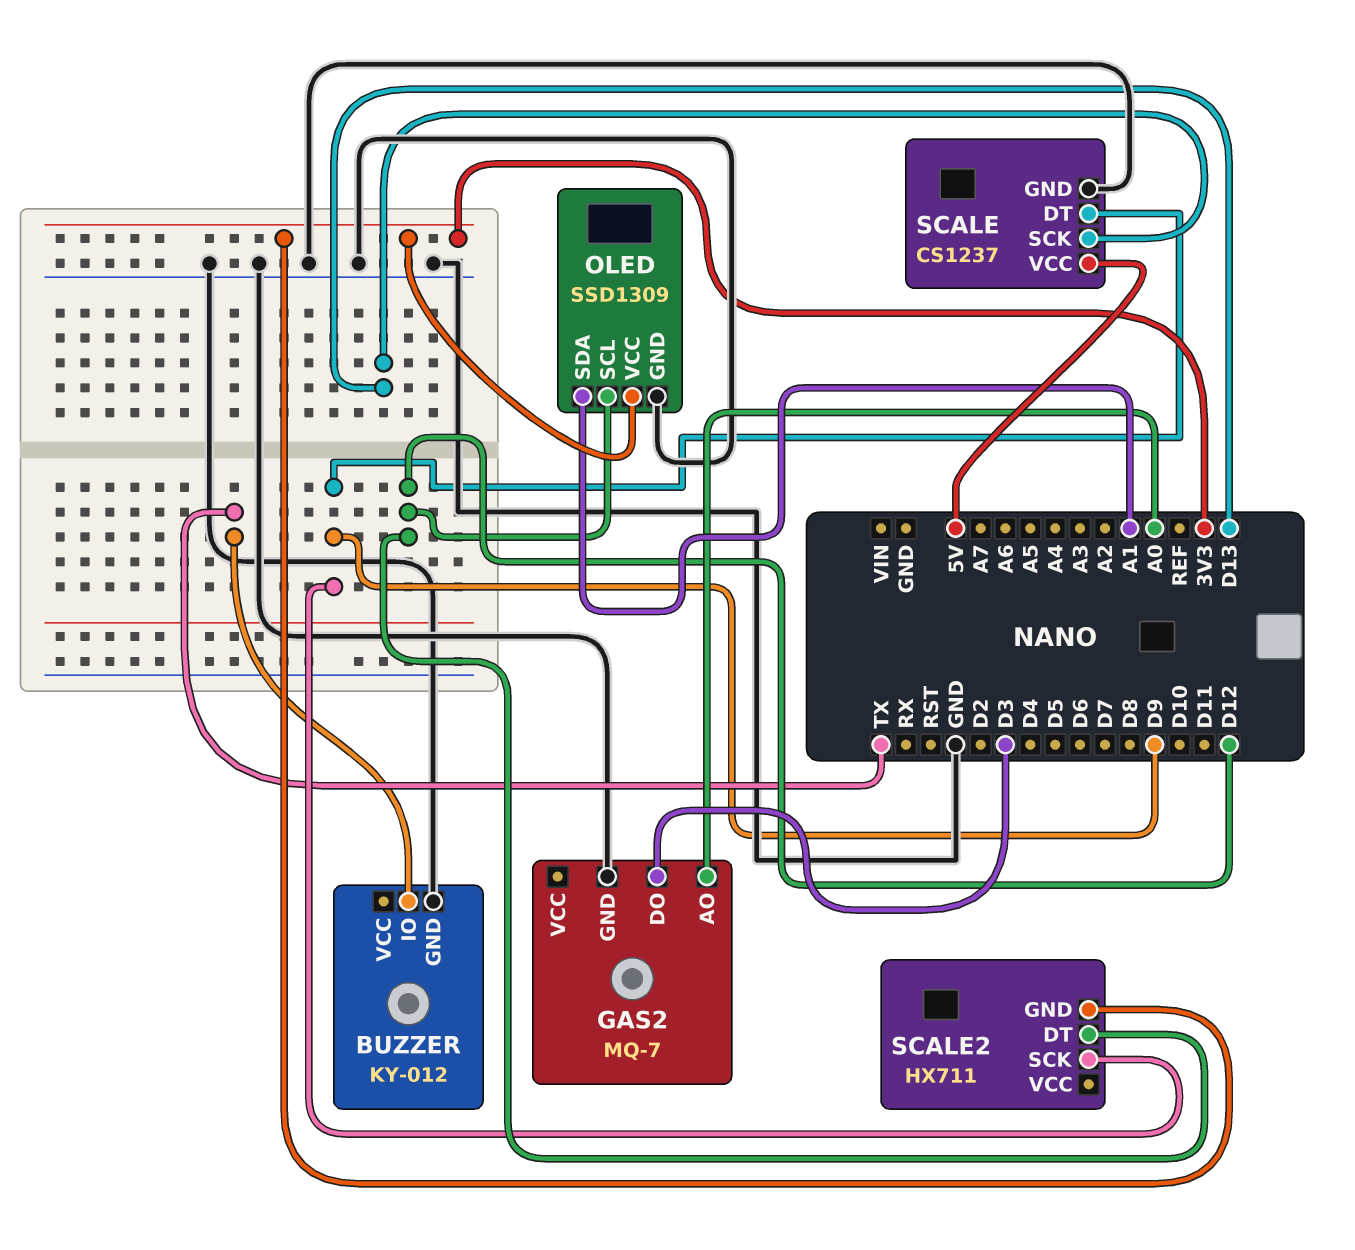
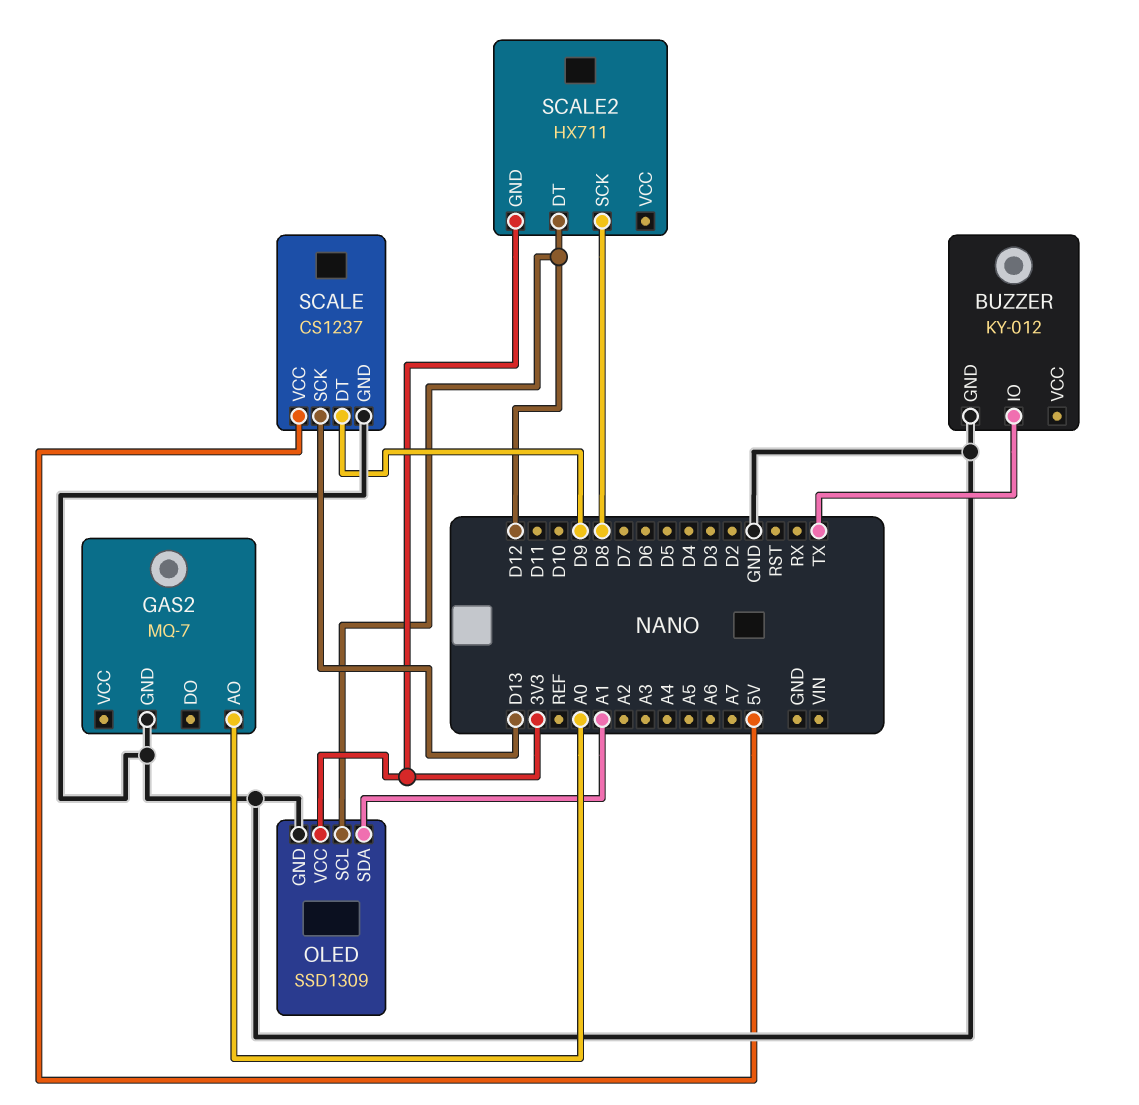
GAS2 pin DO: D3 -> none
SCALE2 pin SCK: D9 -> D8

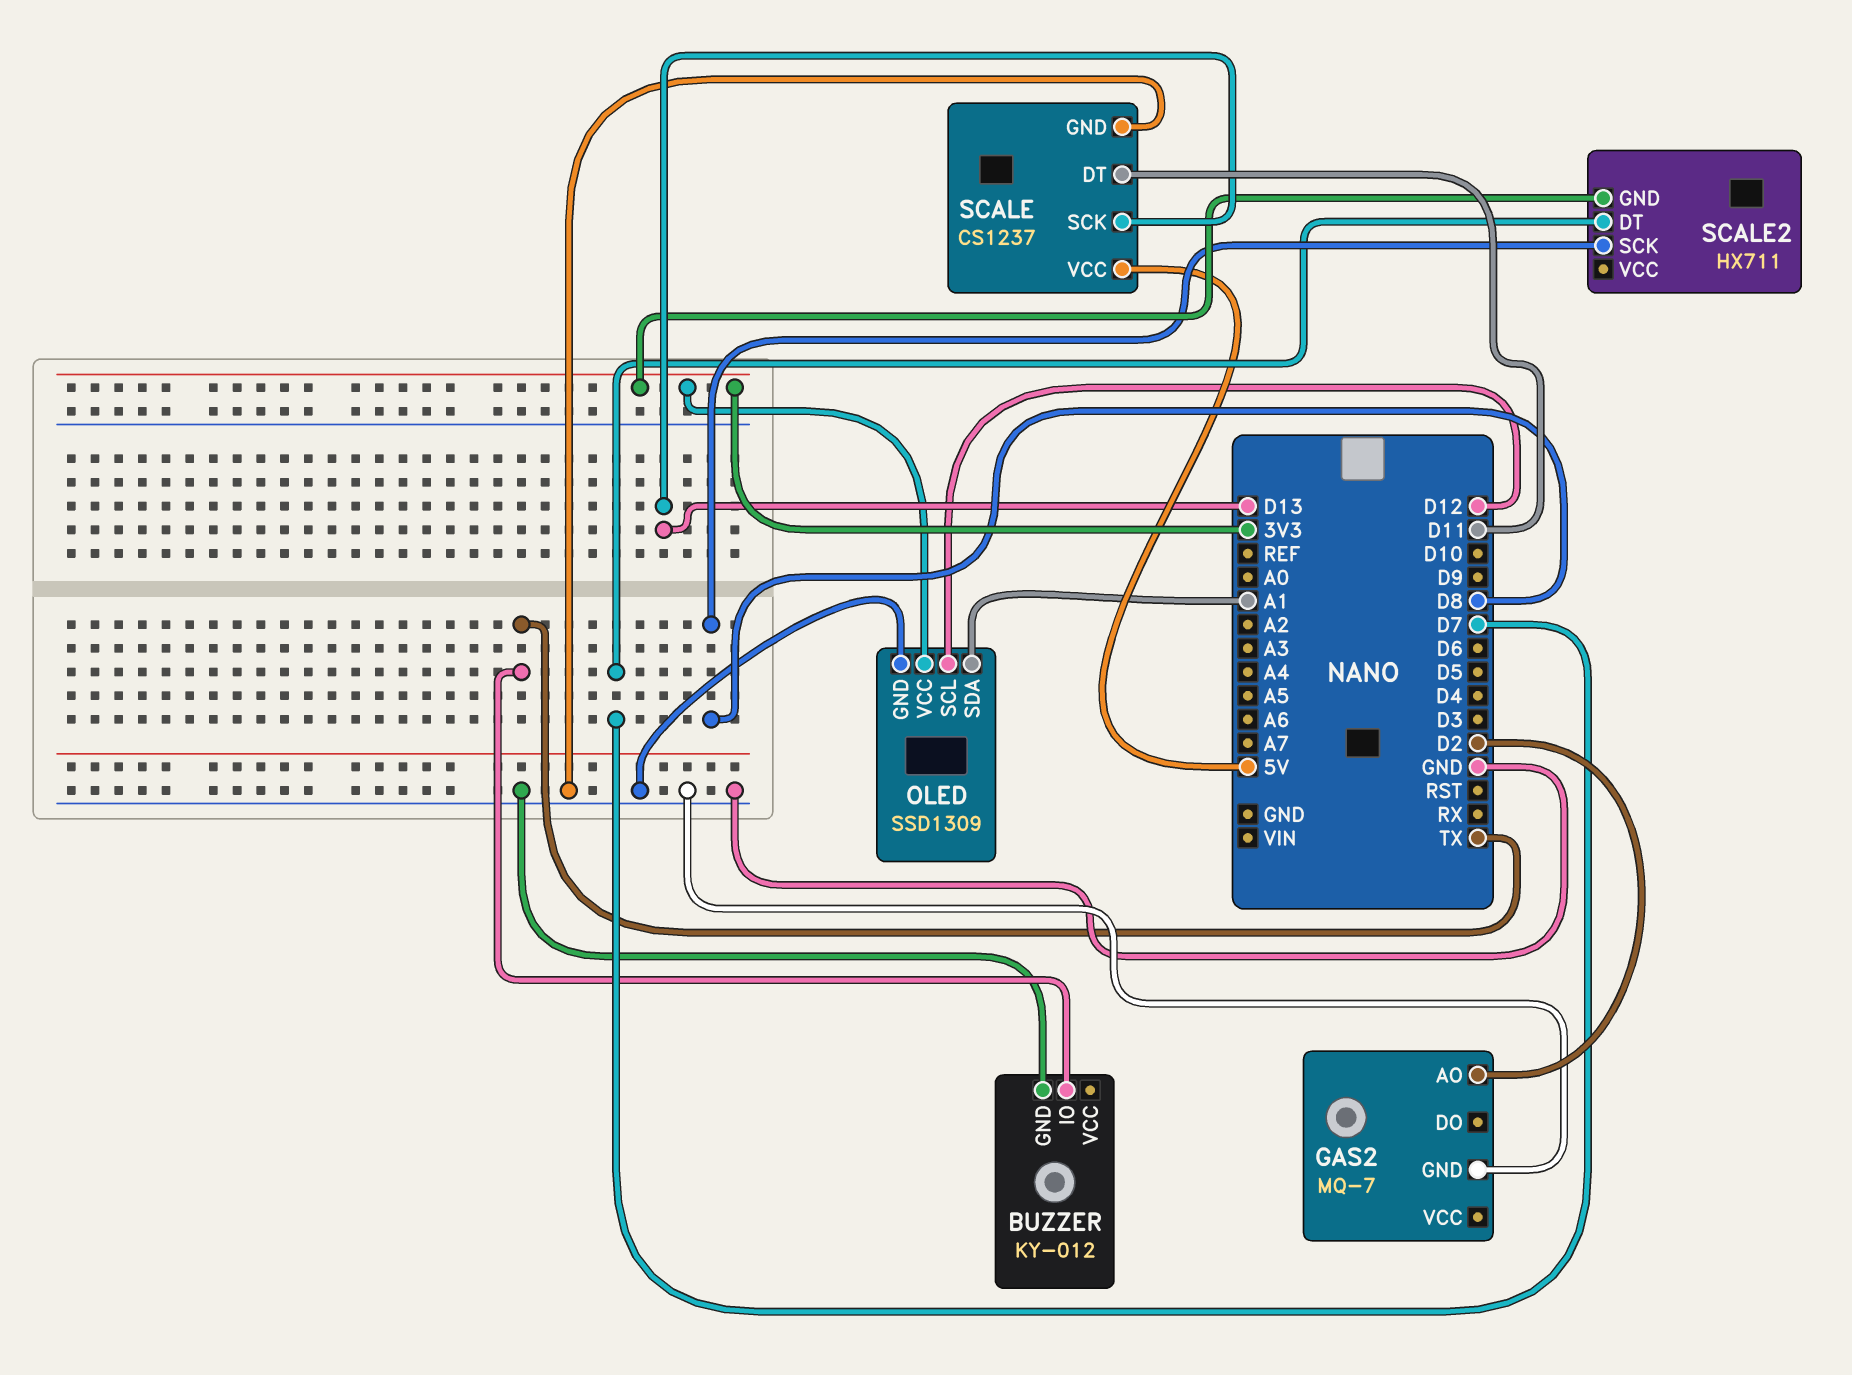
GAS2 pin AO: A0 -> D2
SCALE pin DT: D9 -> D11
SCALE2 pin DT: D12 -> D7

